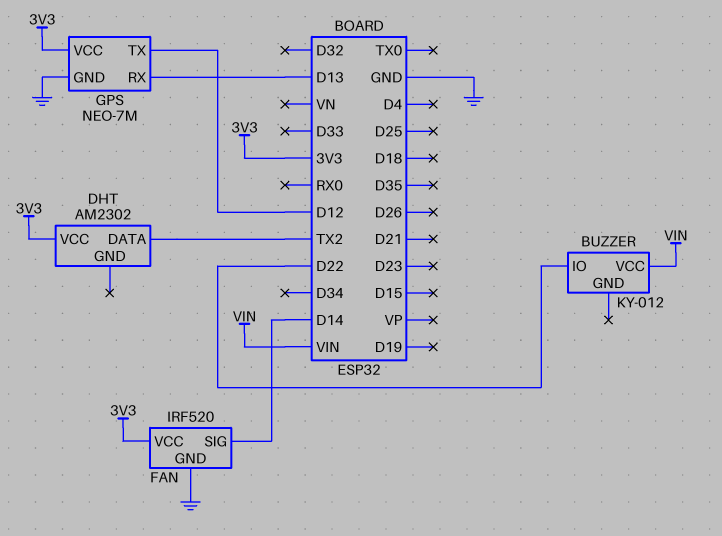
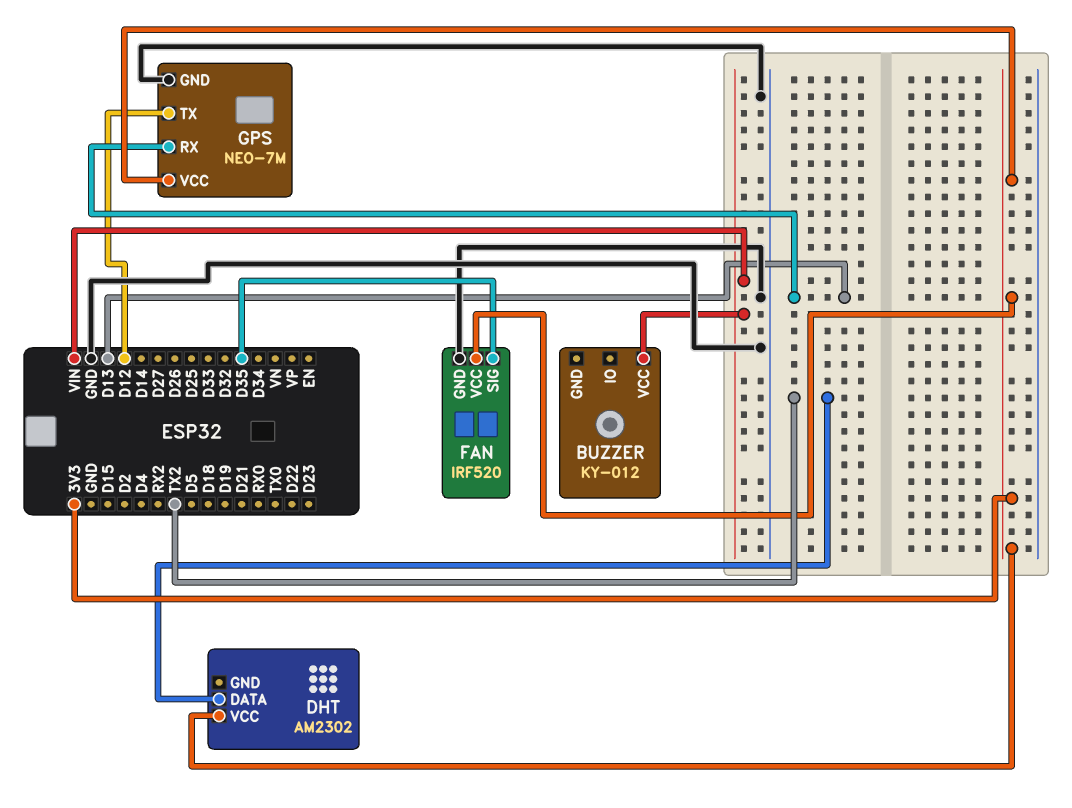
BUZZER pin IO: D22 -> none
FAN pin SIG: D14 -> D35

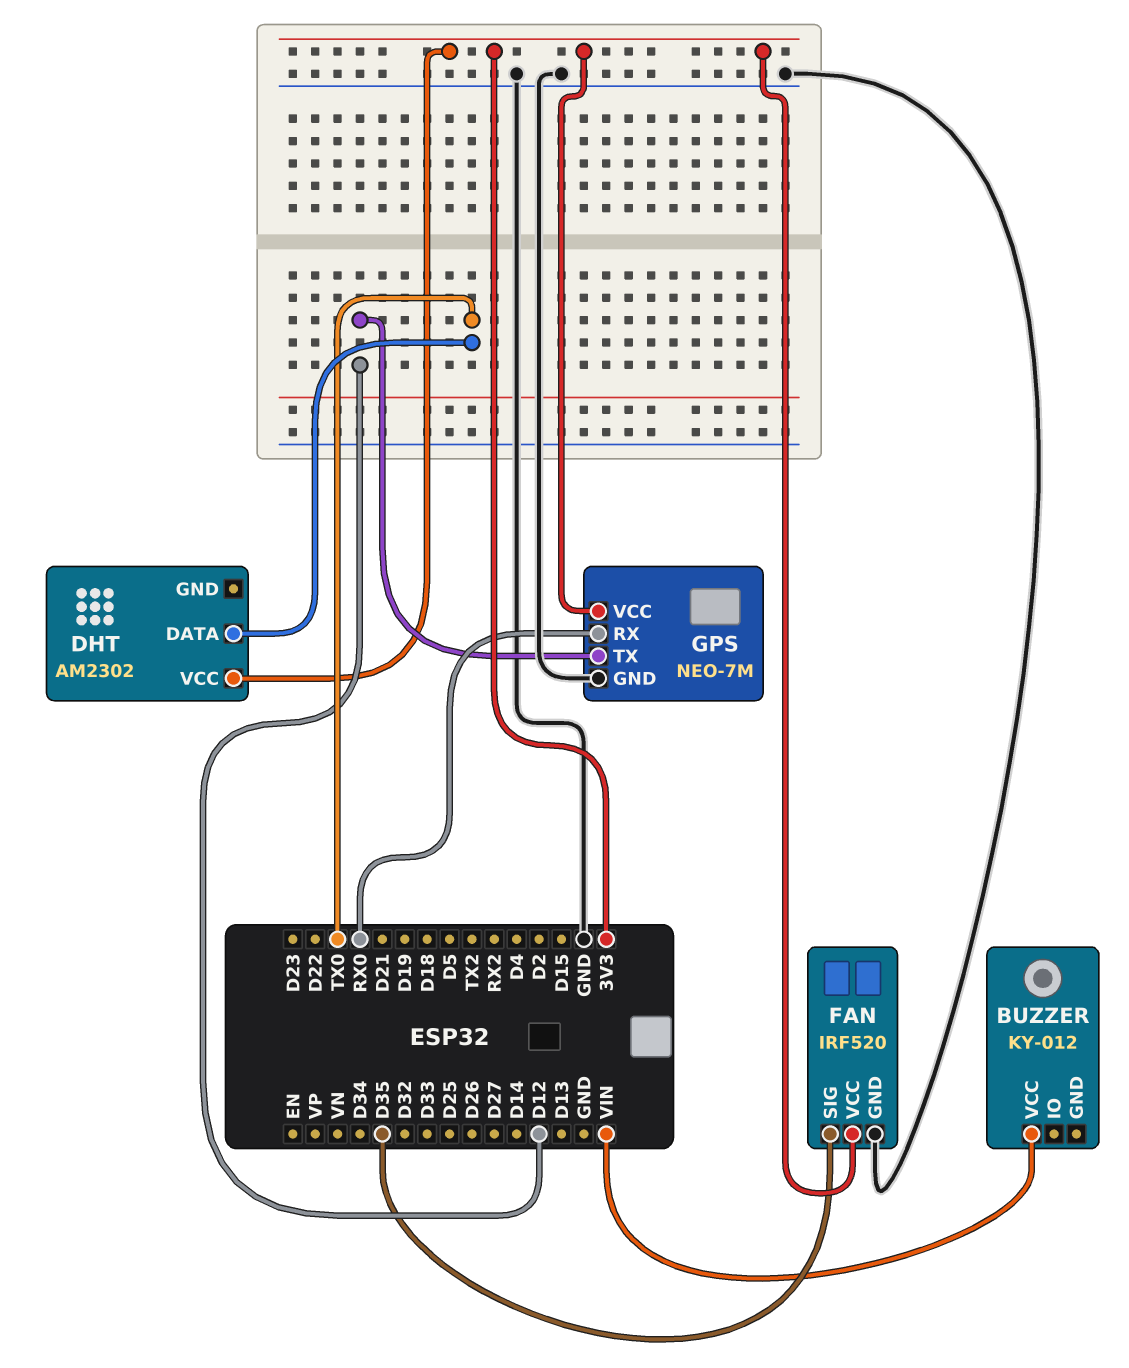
DHT pin DATA: TX2 -> TX0
GPS pin RX: D13 -> RX0

